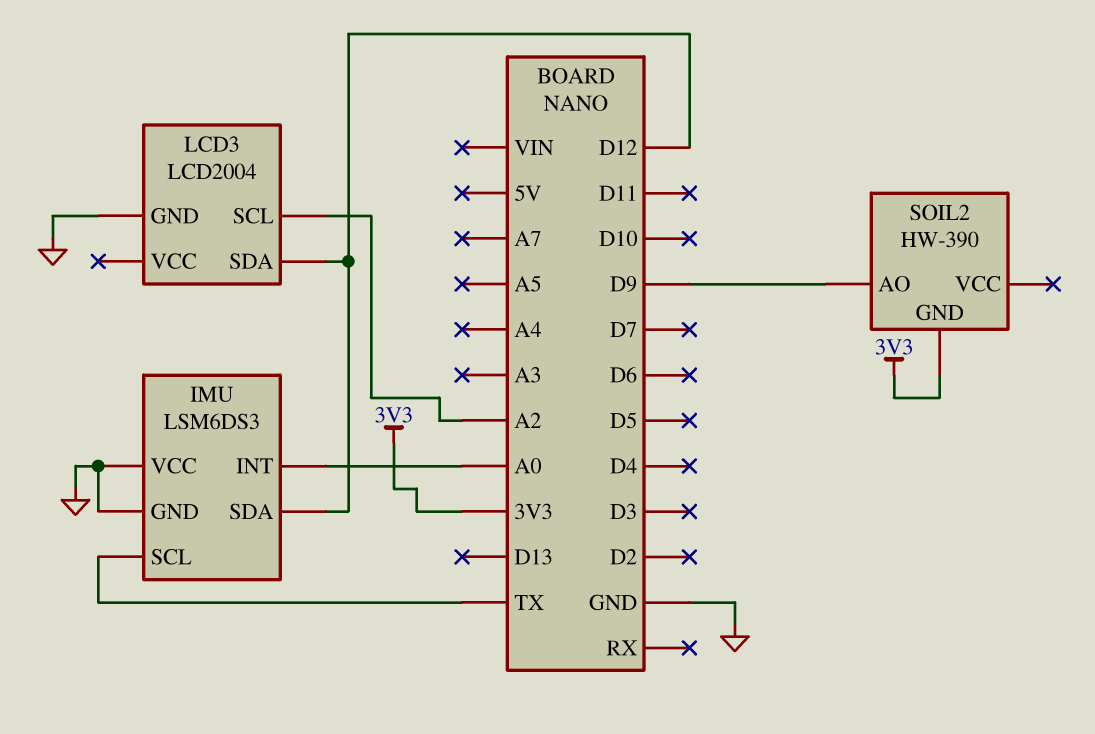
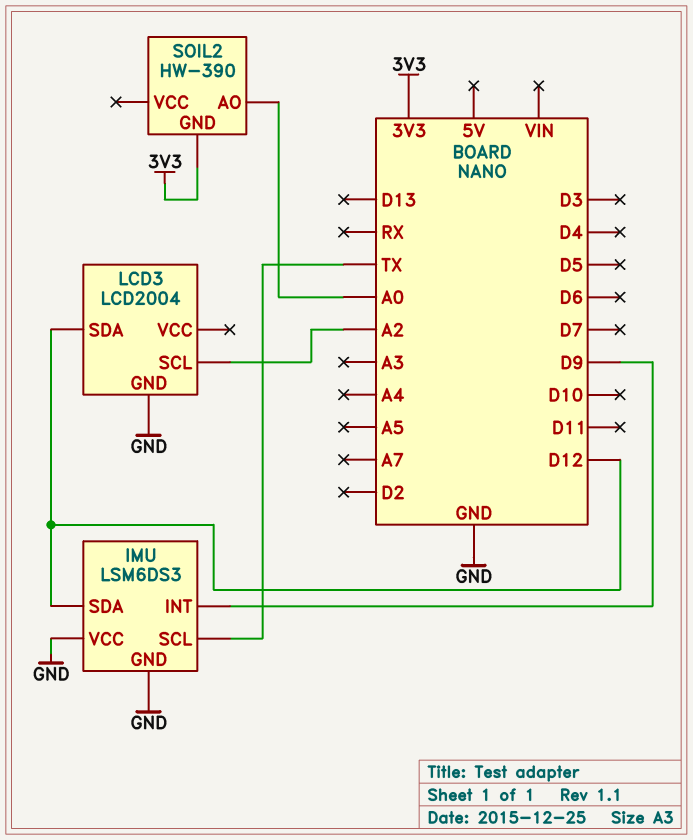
IMU pin INT: A0 -> D9
SOIL2 pin AO: D9 -> A0

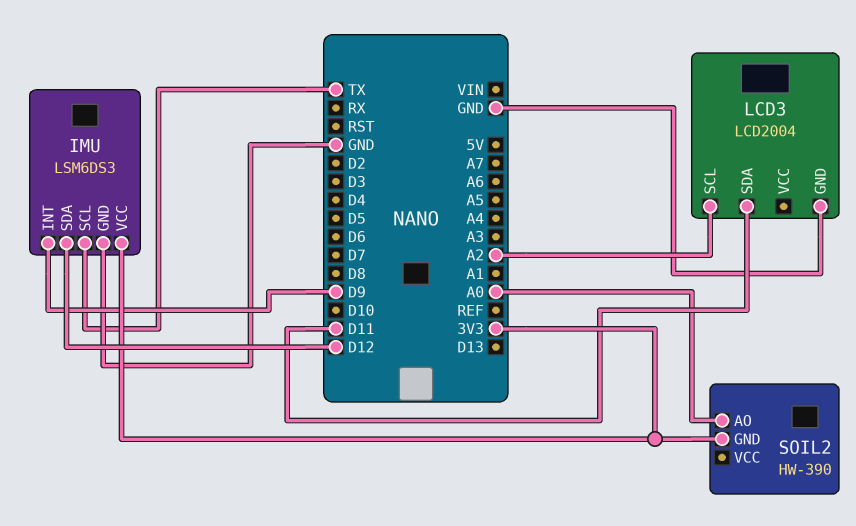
IMU pin VCC: GND -> 3V3
LCD3 pin SDA: D12 -> D11

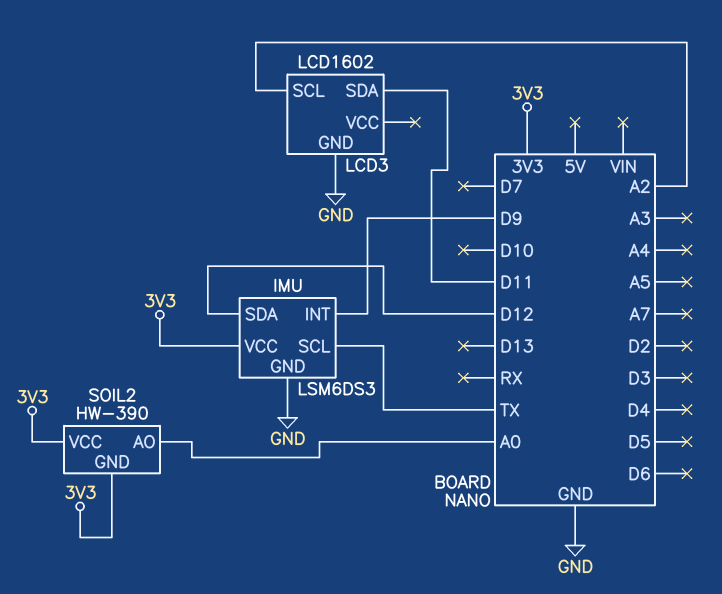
LCD3: LCD2004 -> LCD1602
SOIL2 pin VCC: none -> 3V3

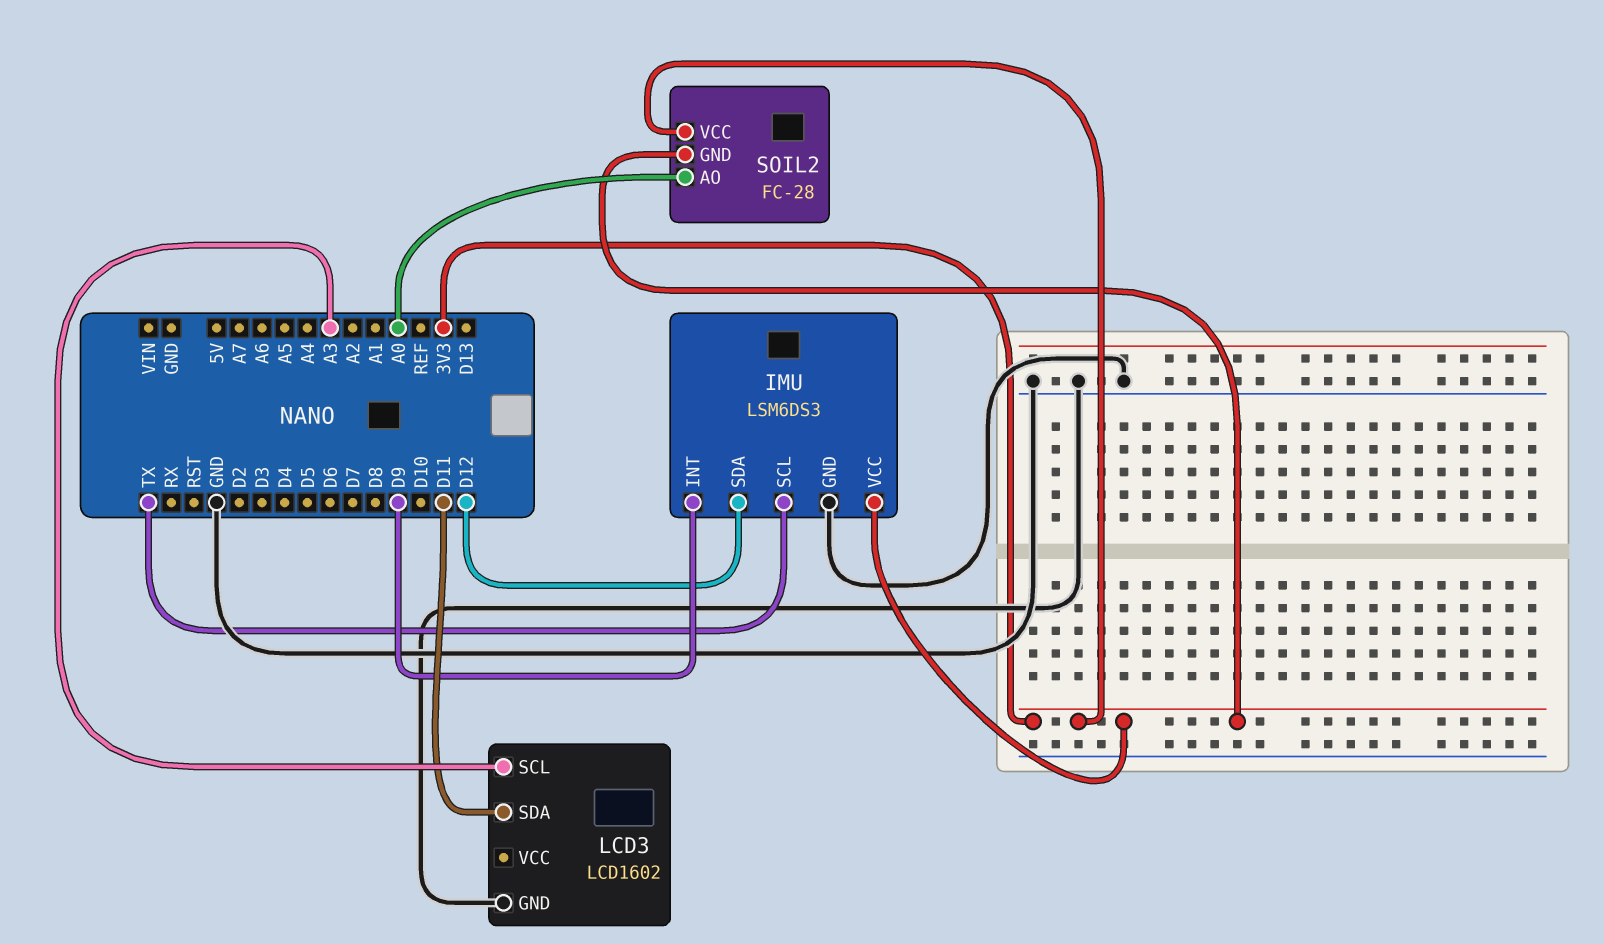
LCD3 pin SCL: A2 -> A3
SOIL2: HW-390 -> FC-28

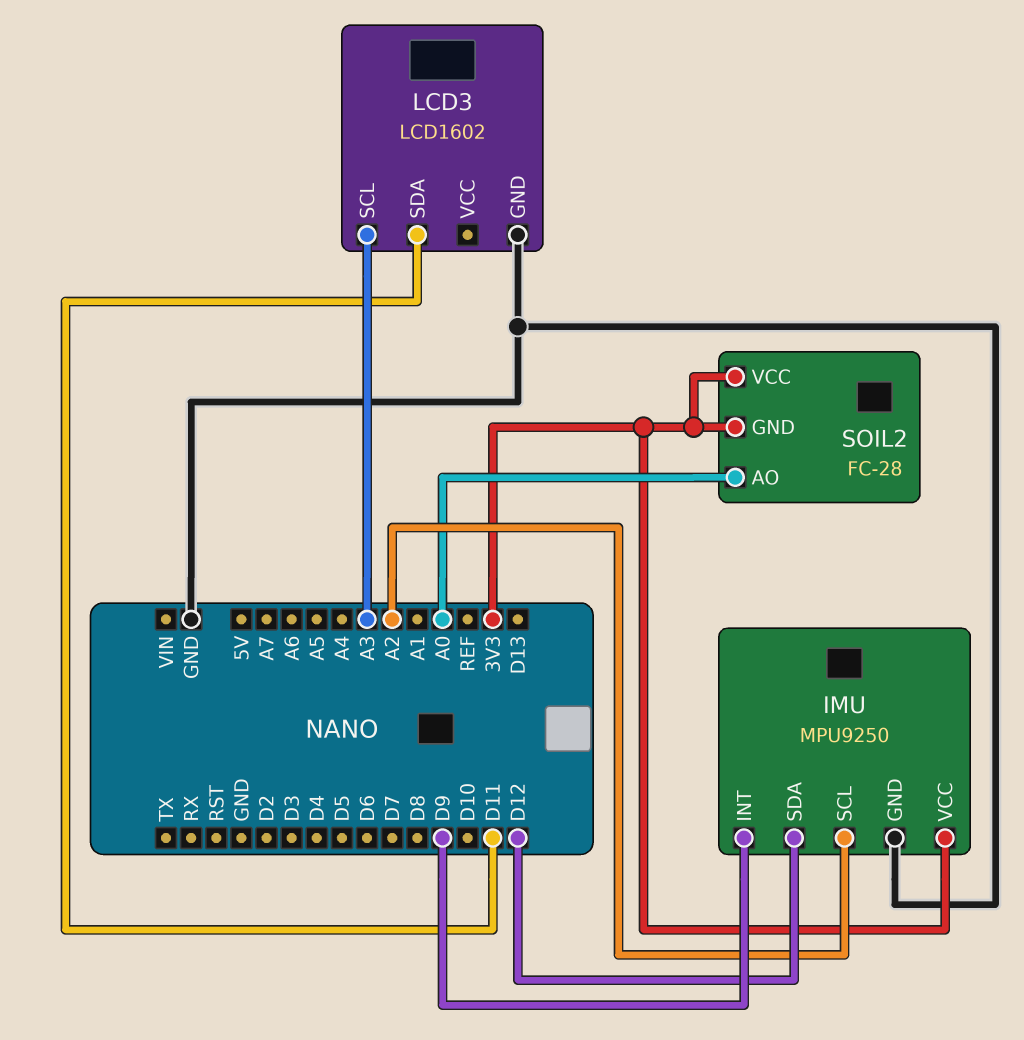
IMU: LSM6DS3 -> MPU9250
IMU pin SCL: TX -> A2

